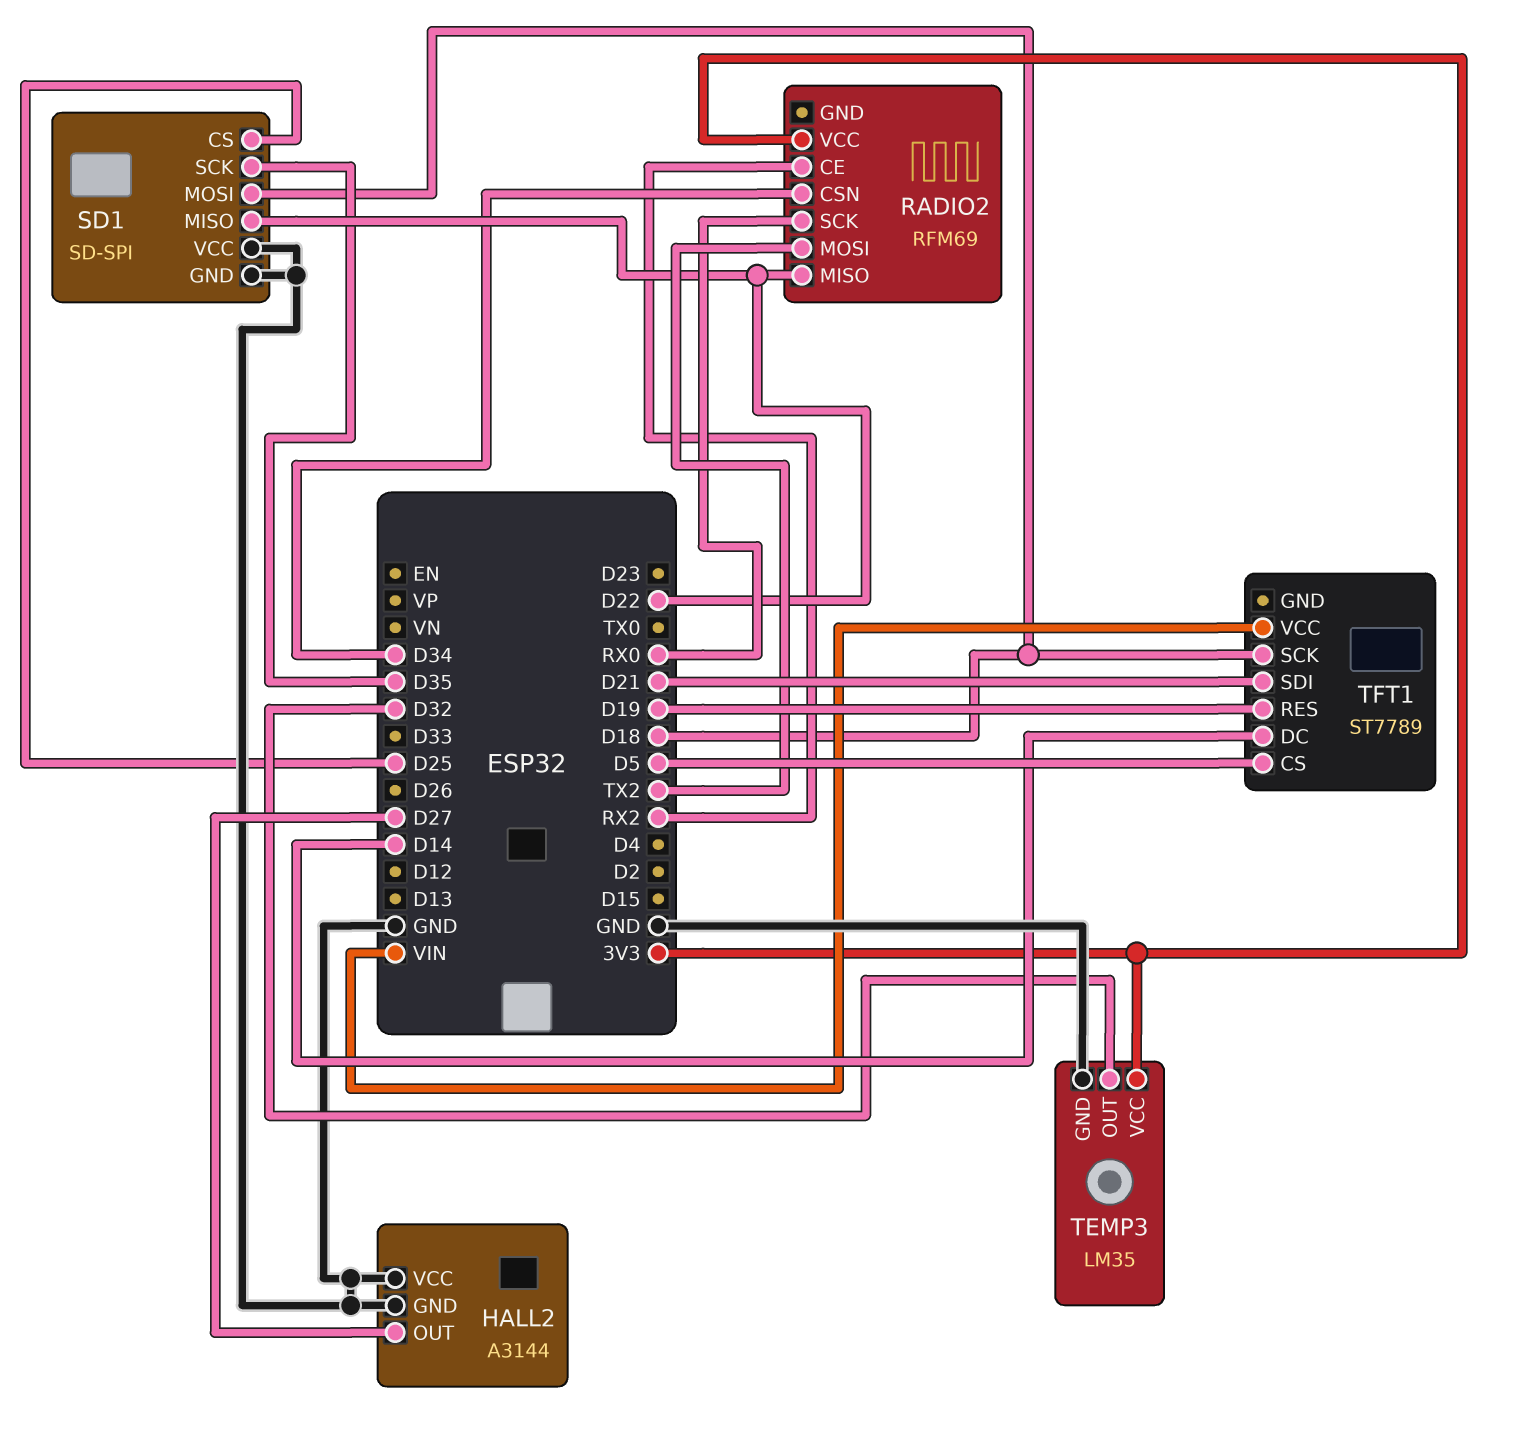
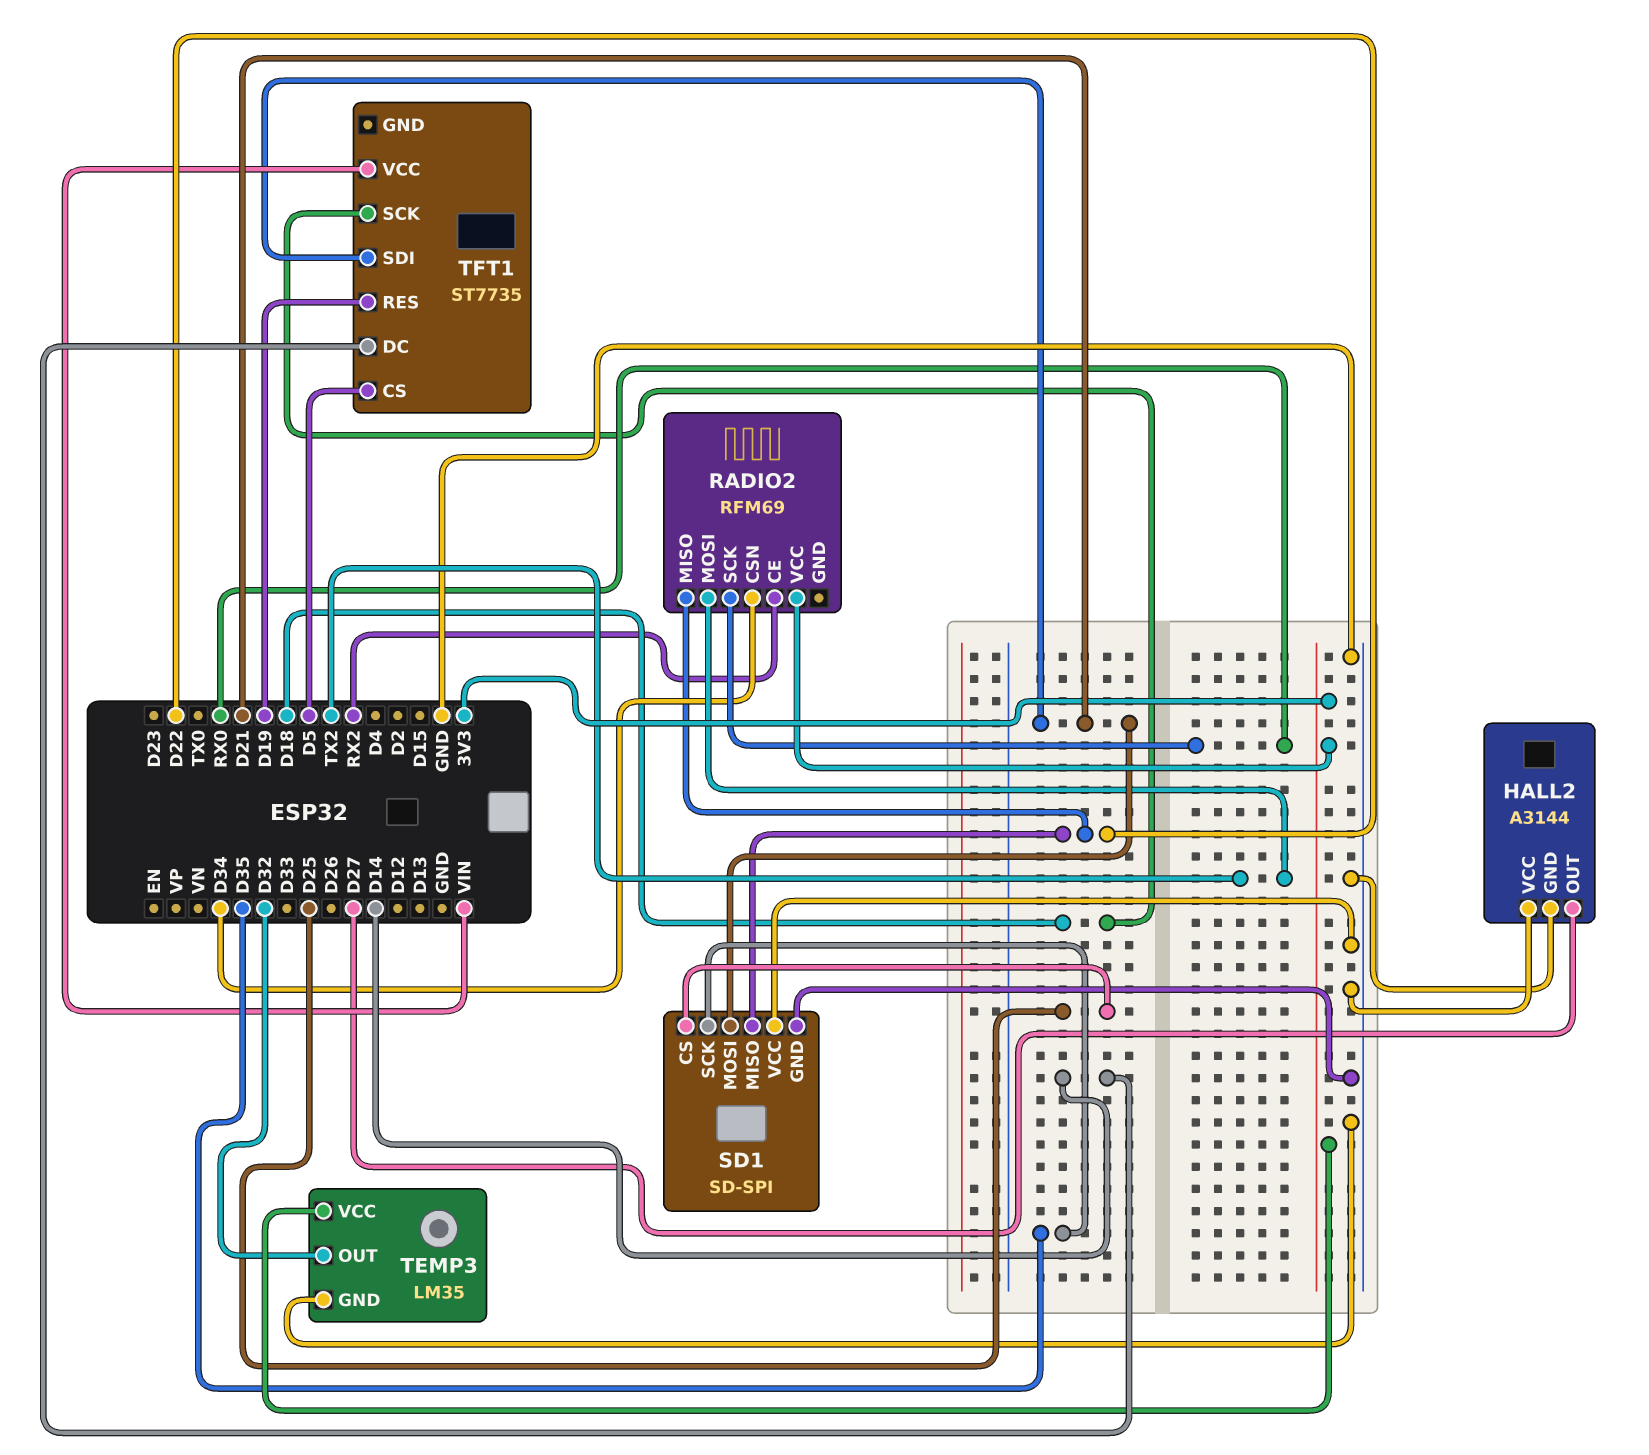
SD1 pin MOSI: D18 -> D21
TFT1: ST7789 -> ST7735

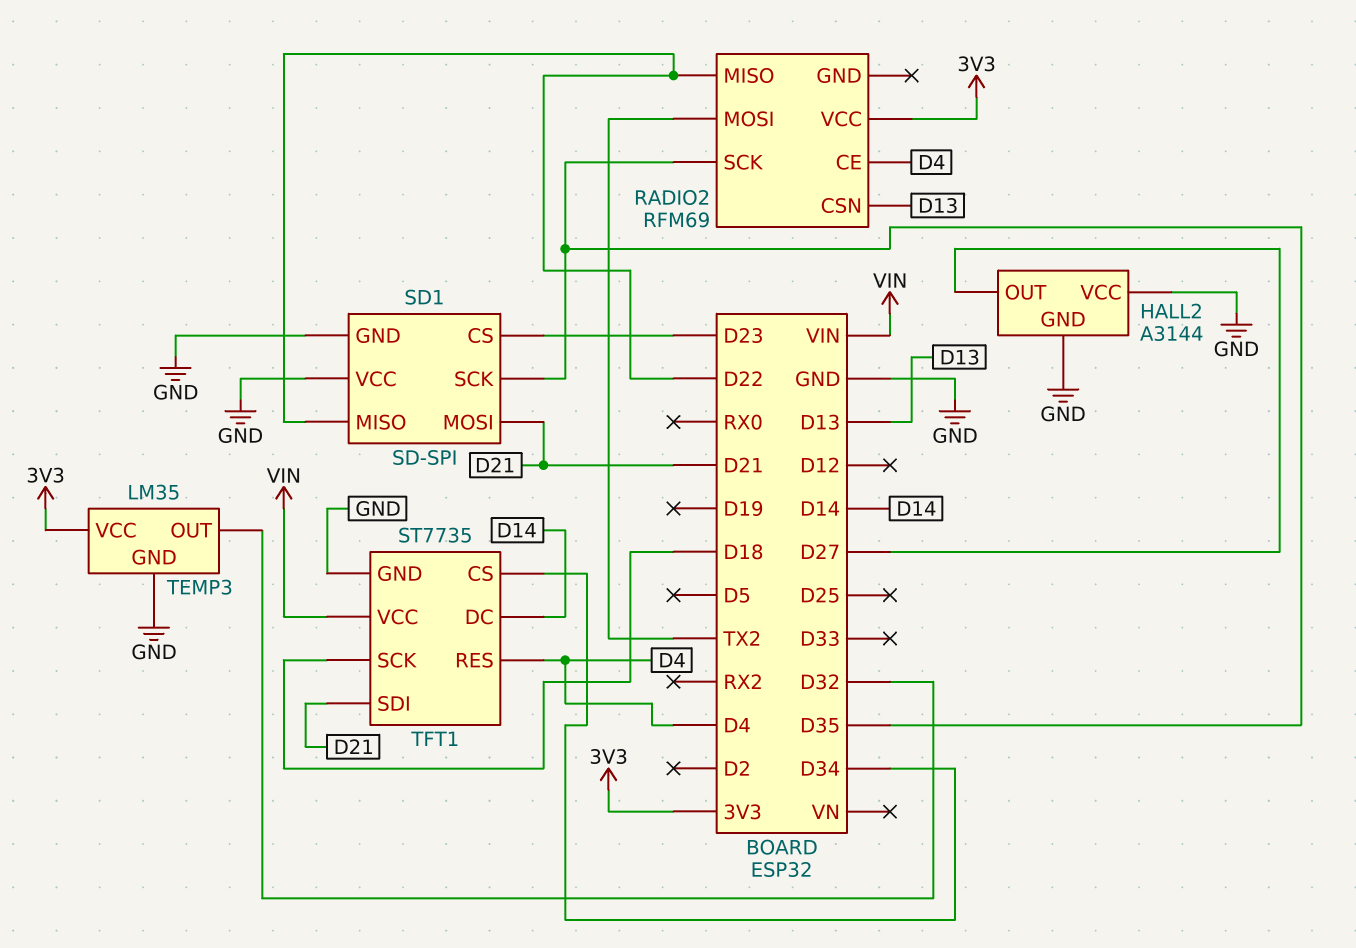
RADIO2 pin CE: RX2 -> D4
RADIO2 pin CSN: D34 -> D13
RADIO2 pin SCK: RX0 -> D35
SD1 pin CS: D25 -> D23
TFT1 pin CS: D5 -> D34
TFT1 pin GND: none -> GND
TFT1 pin RES: D19 -> D4

